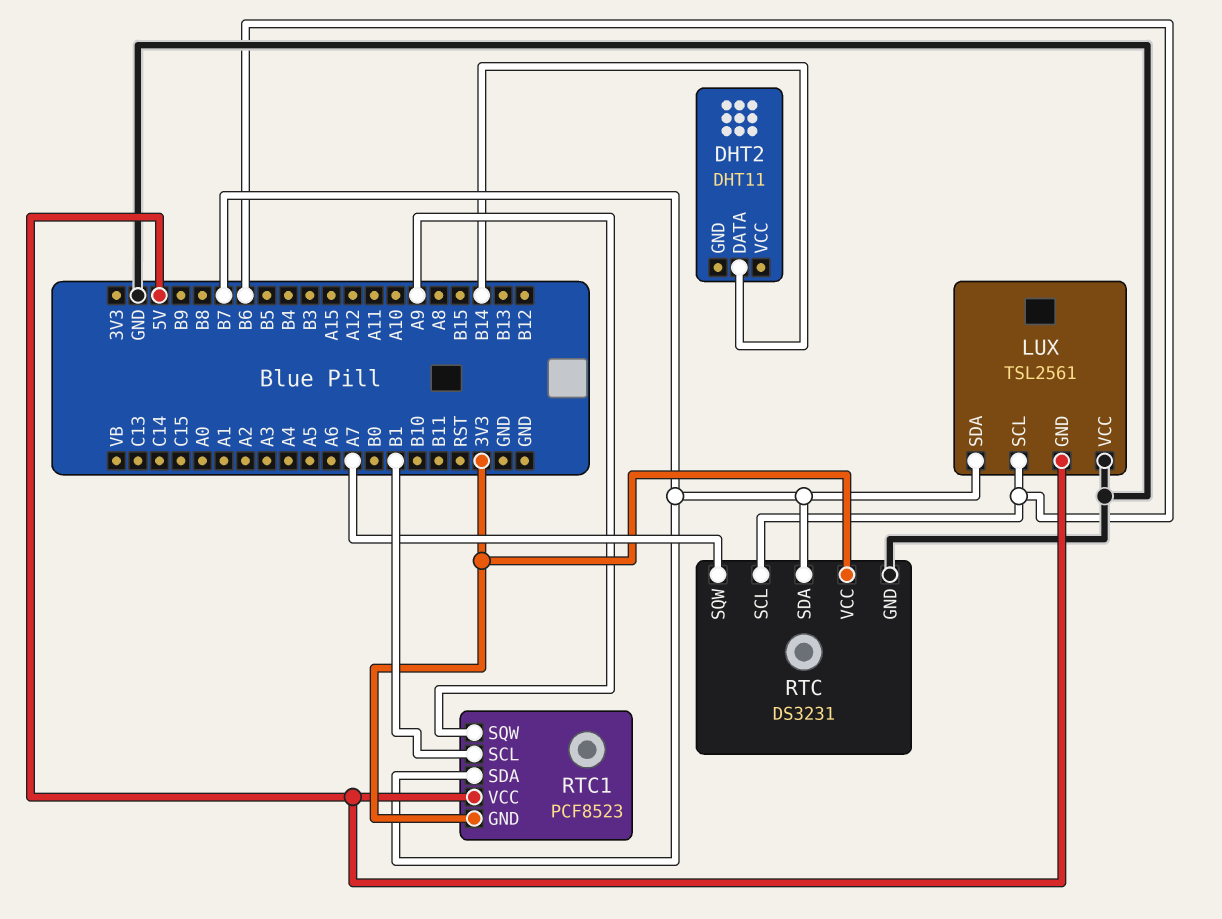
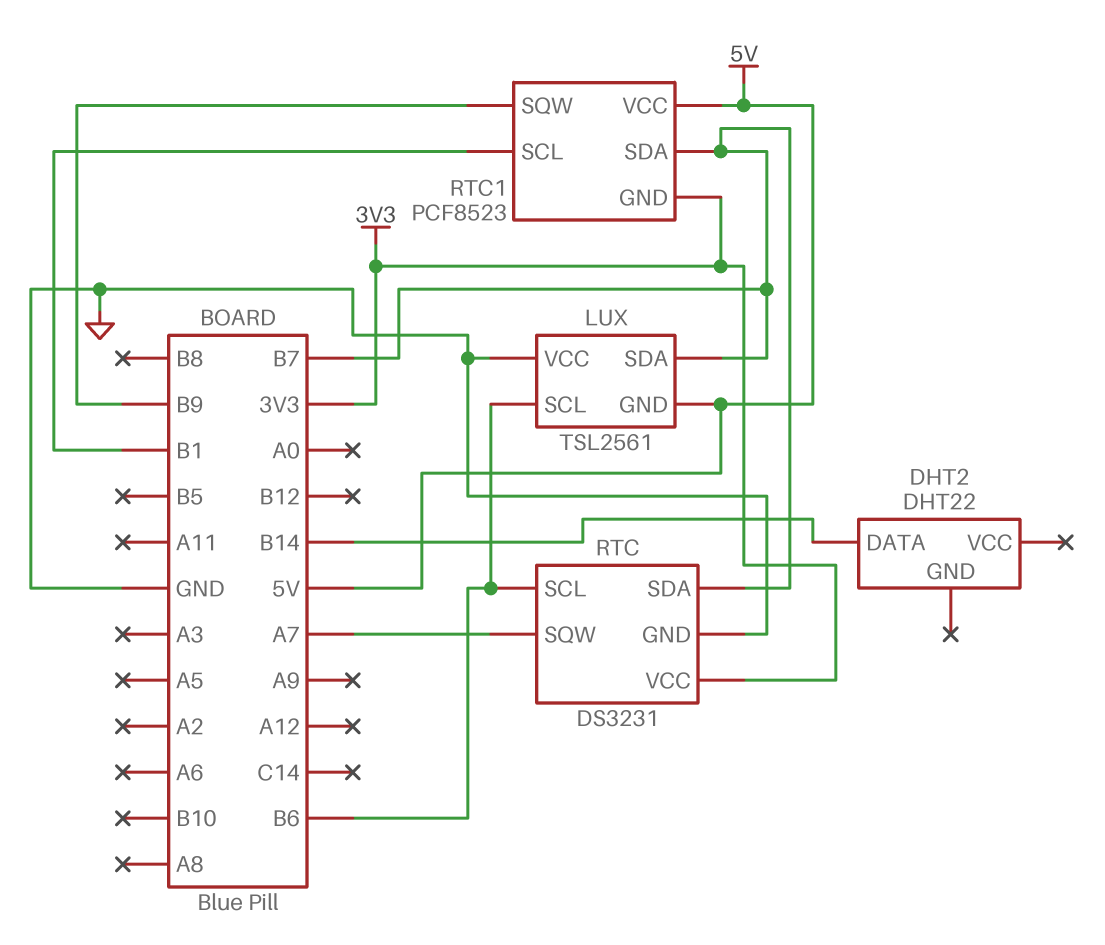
DHT2: DHT11 -> DHT22
RTC1 pin SQW: A9 -> B9

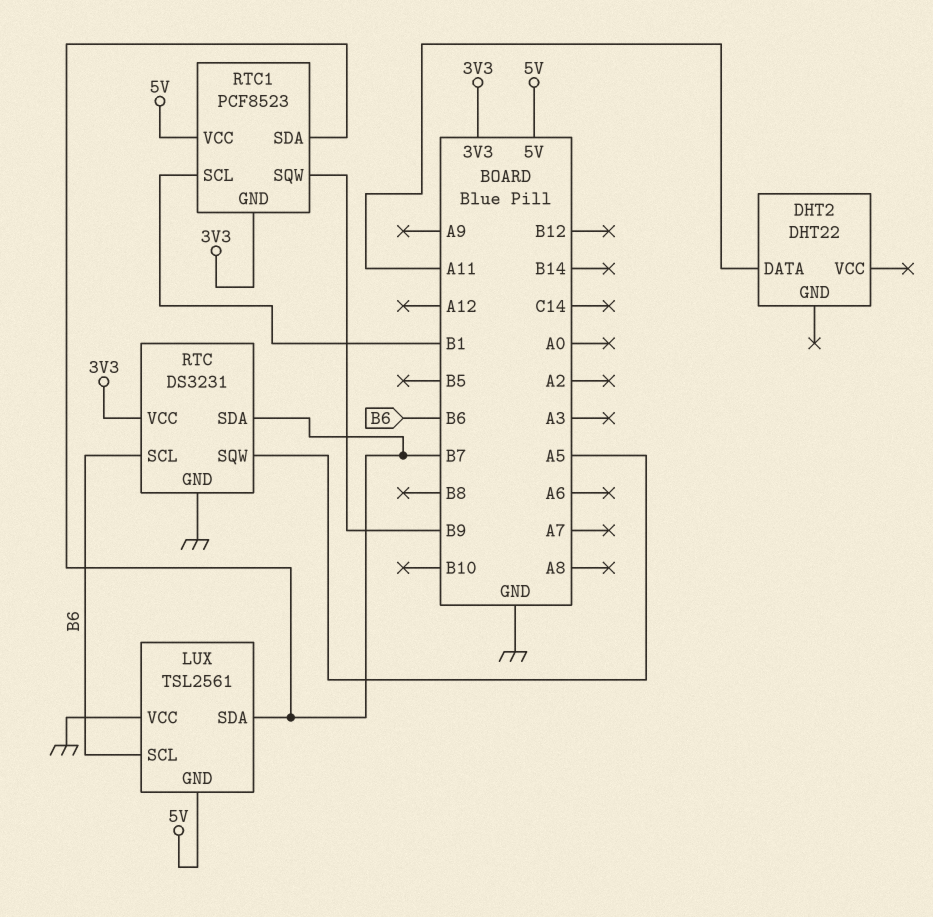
DHT2 pin DATA: B14 -> A11
RTC pin SQW: A7 -> A5

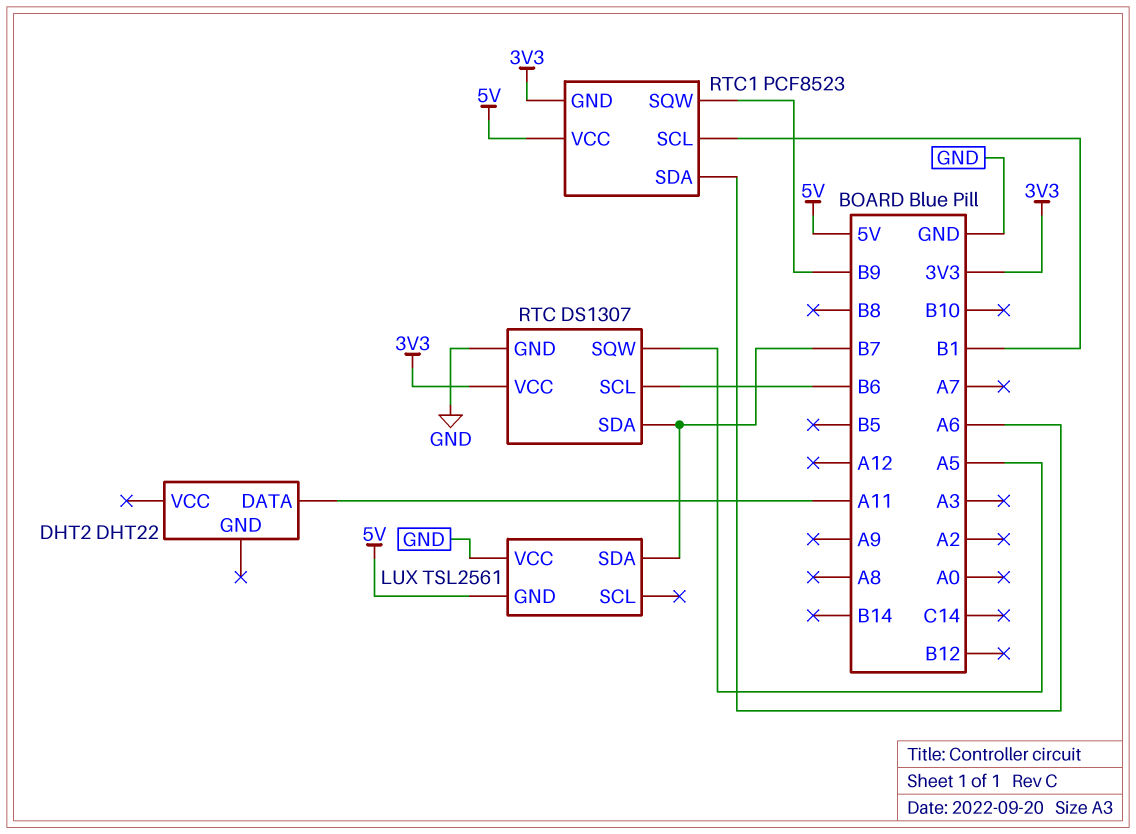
LUX pin SCL: B6 -> none
RTC: DS3231 -> DS1307
RTC1 pin SDA: B7 -> A6

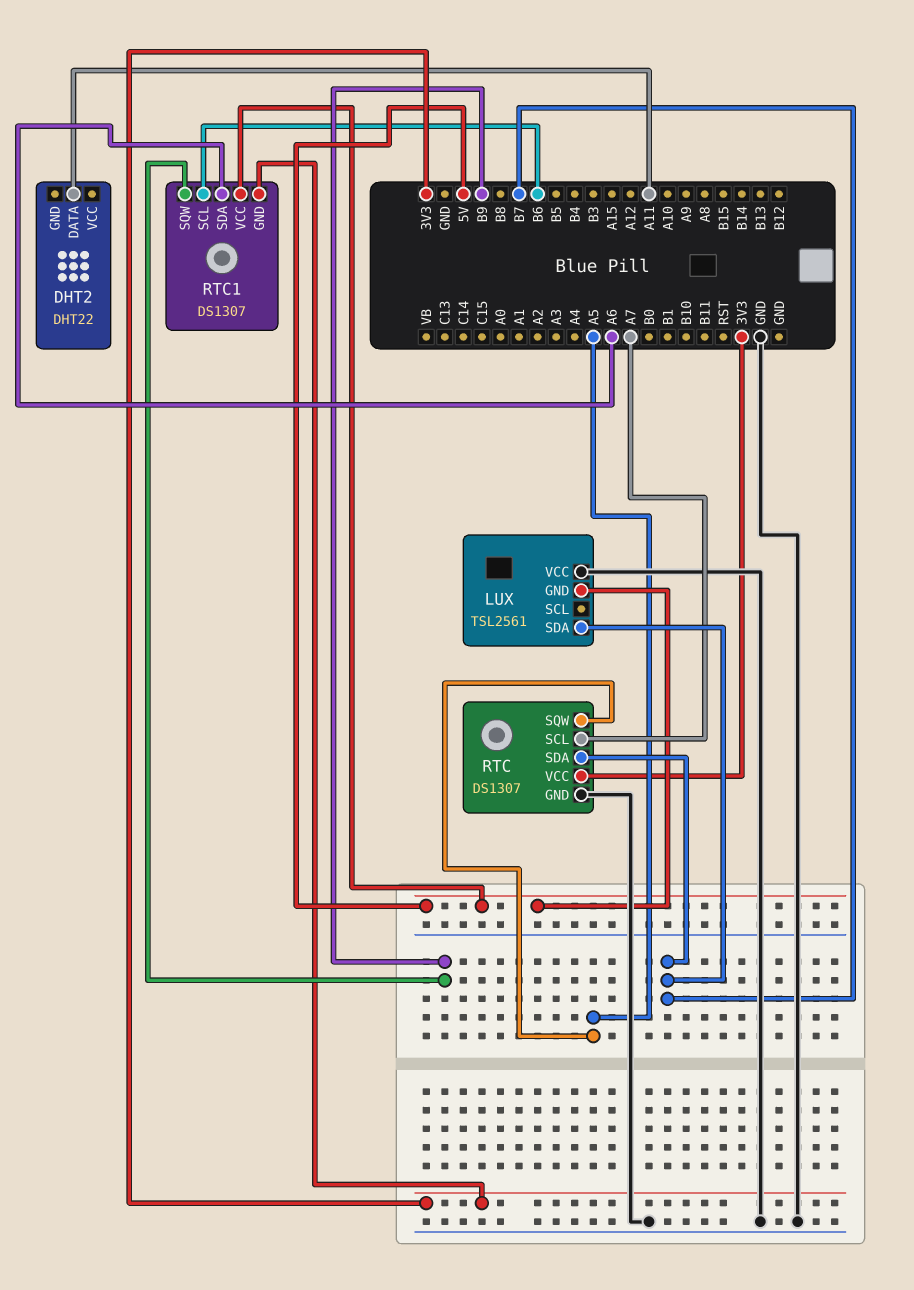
RTC pin SCL: B6 -> A7
RTC1: PCF8523 -> DS1307
RTC1 pin SCL: B1 -> B6

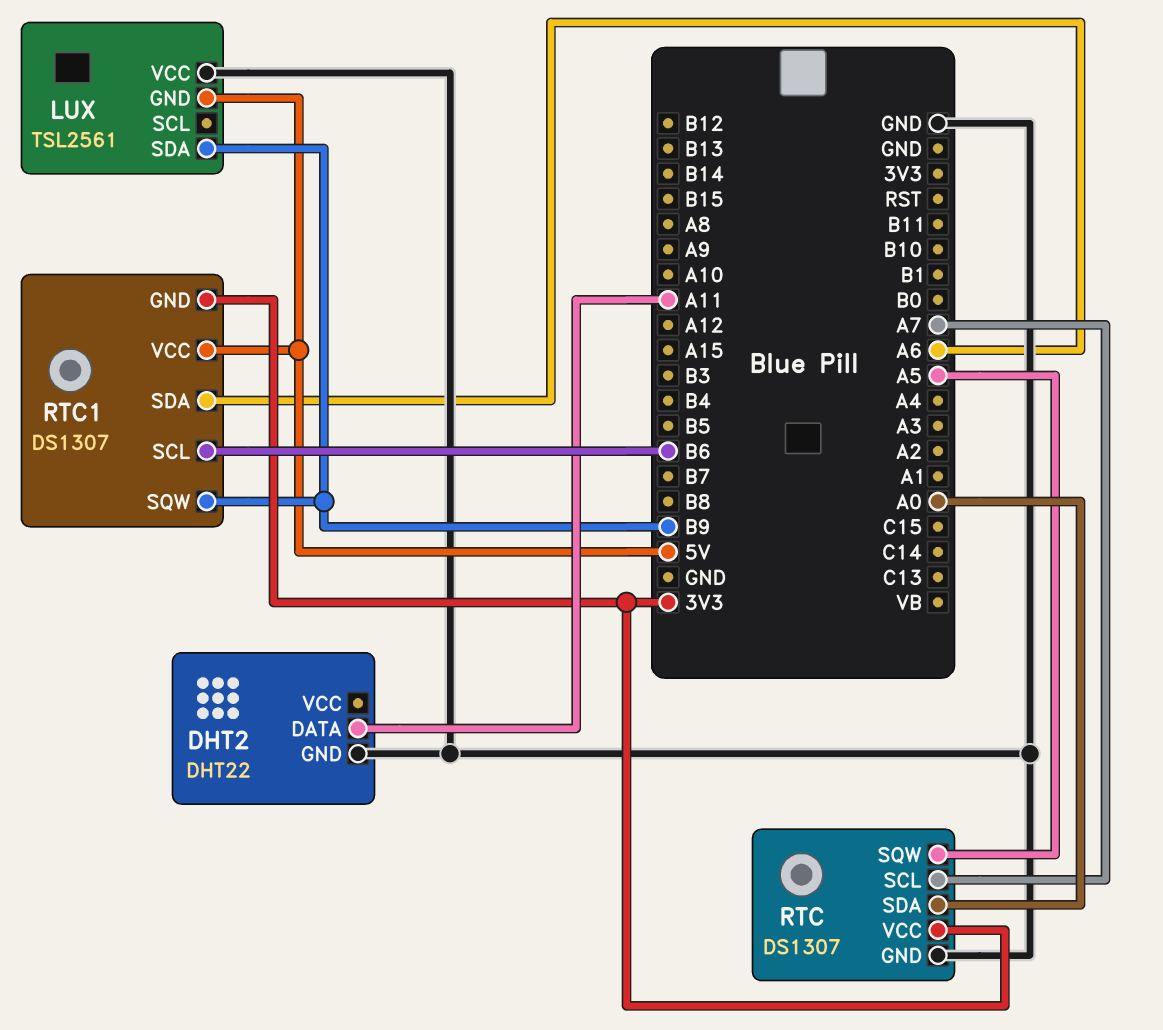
DHT2 pin GND: none -> GND
LUX pin SDA: B7 -> B9
RTC pin SDA: B7 -> A0

